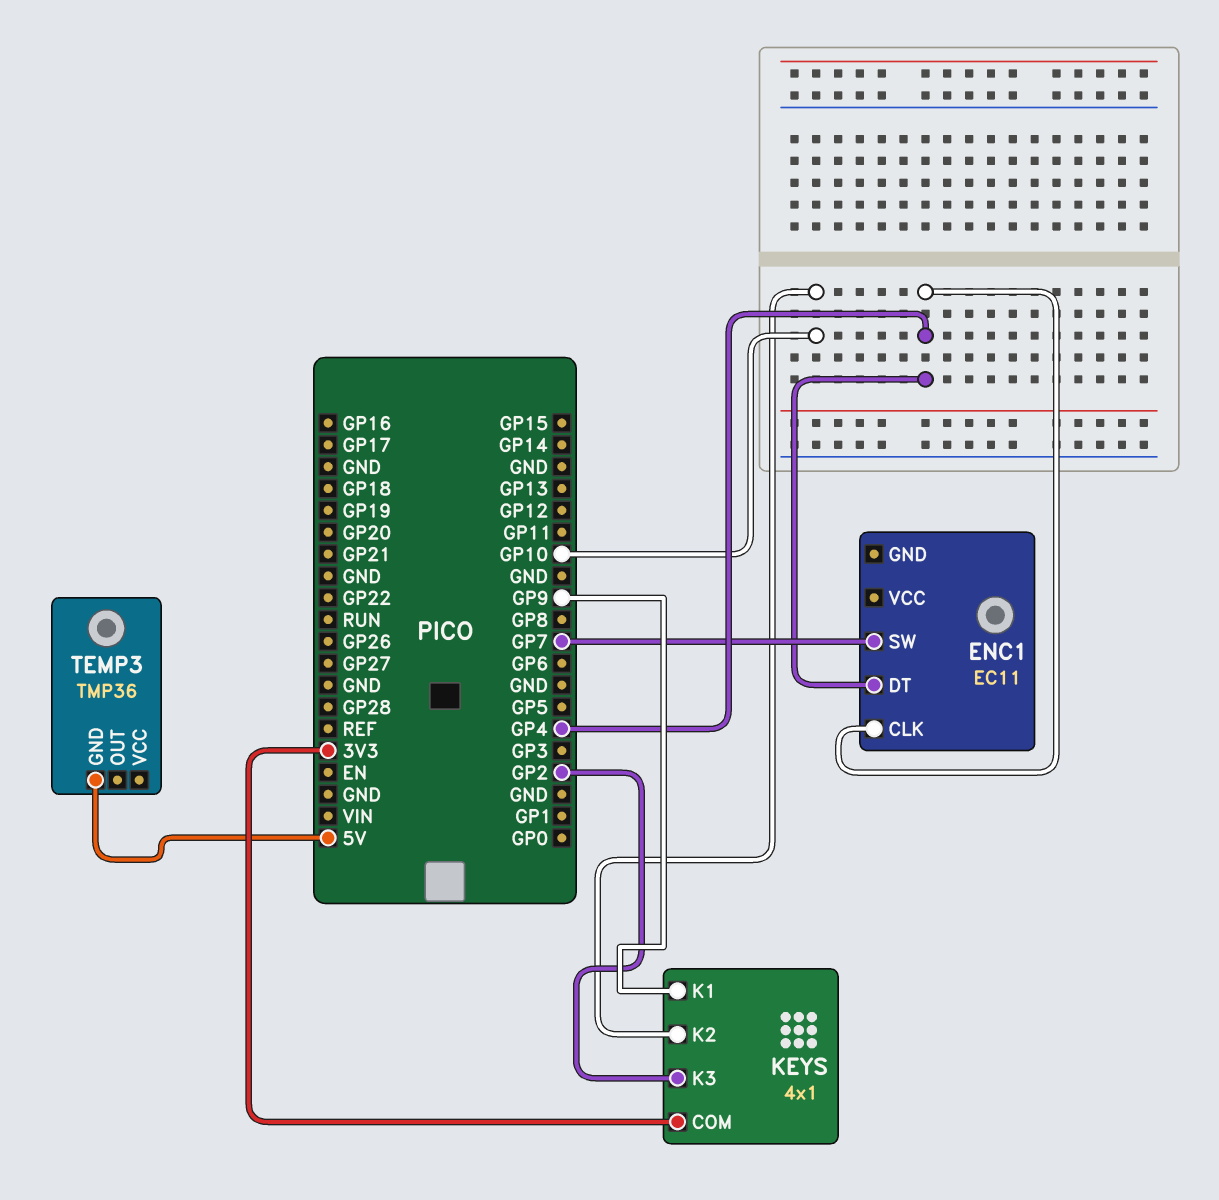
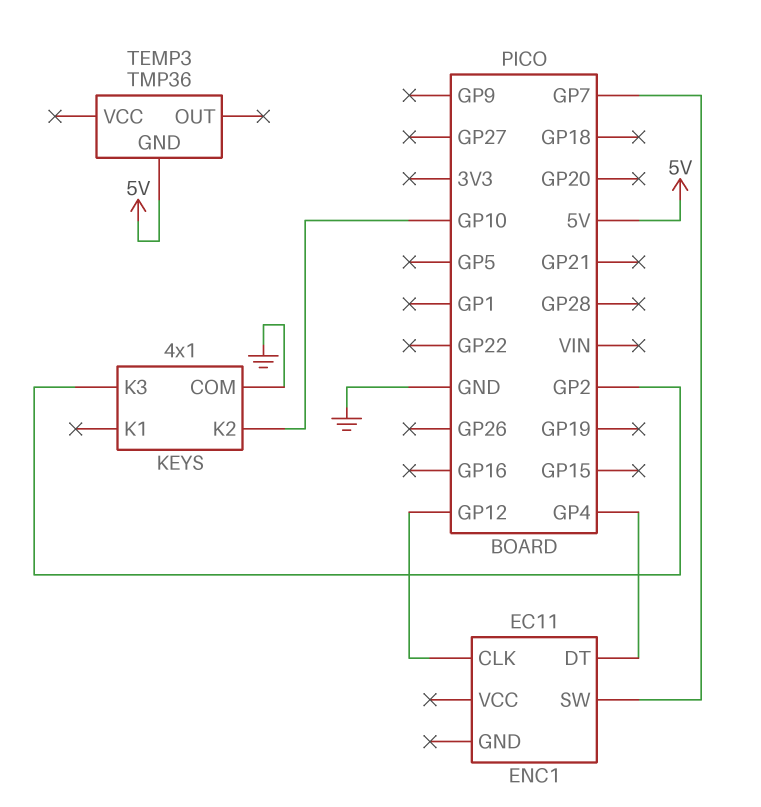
ENC1 pin CLK: GP4 -> GP12
KEYS pin COM: 3V3 -> GND
KEYS pin K1: GP9 -> none

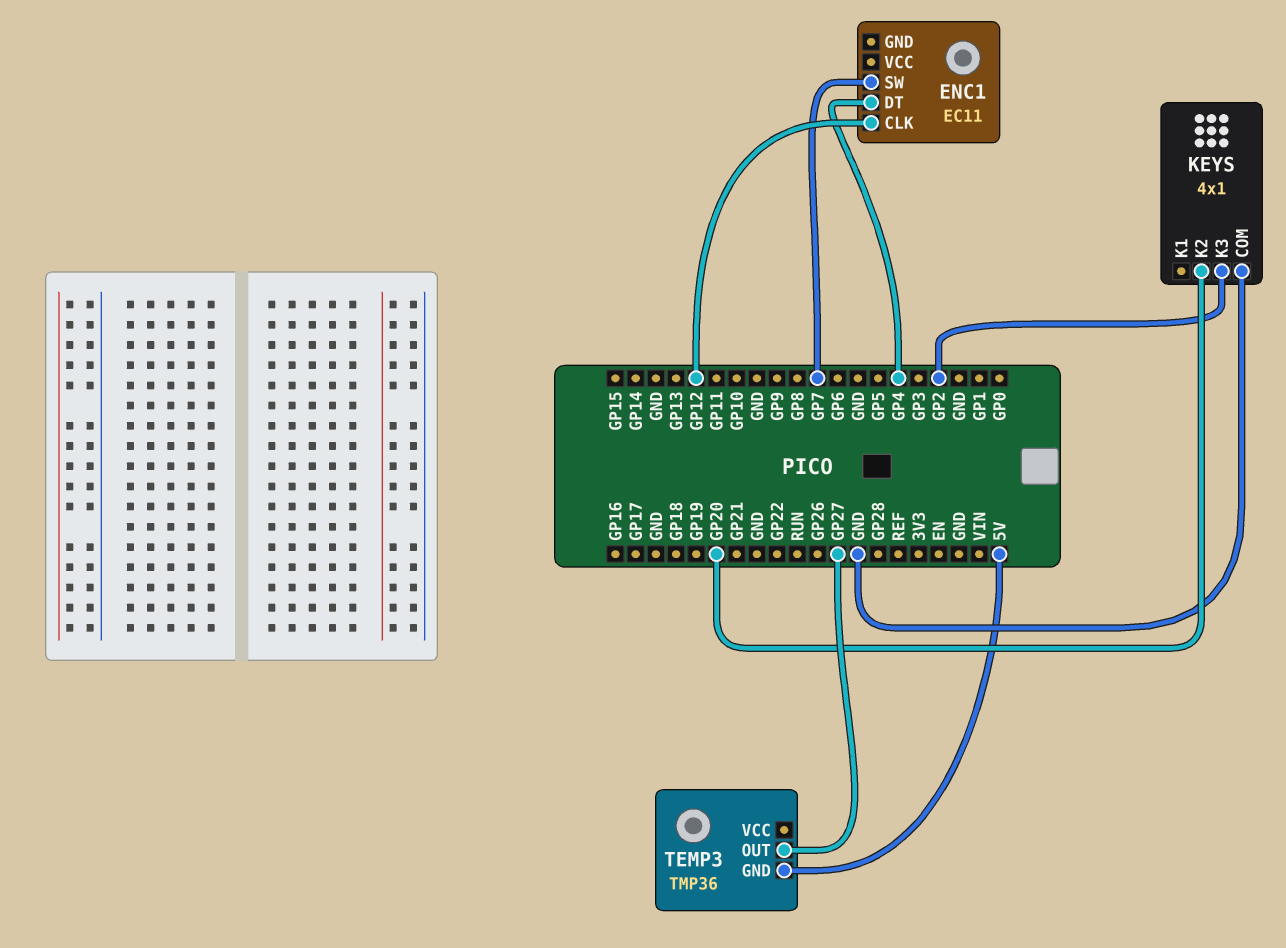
KEYS pin K2: GP10 -> GP20
TEMP3 pin OUT: none -> GP27

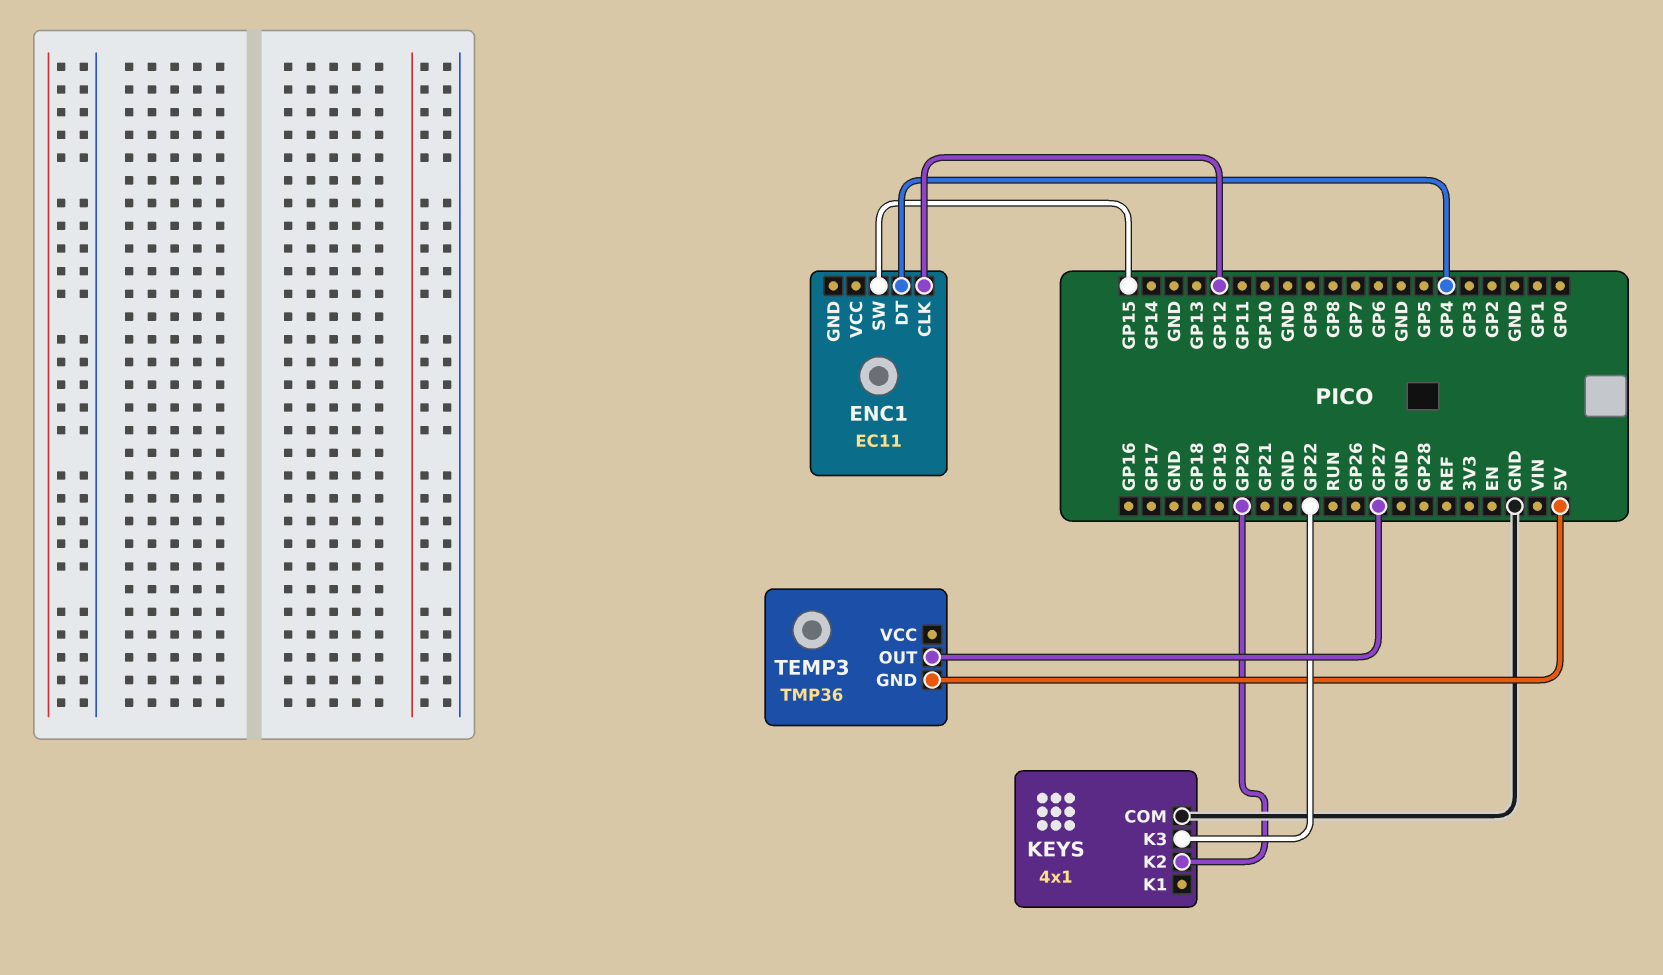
ENC1 pin SW: GP7 -> GP15
KEYS pin K3: GP2 -> GP22

